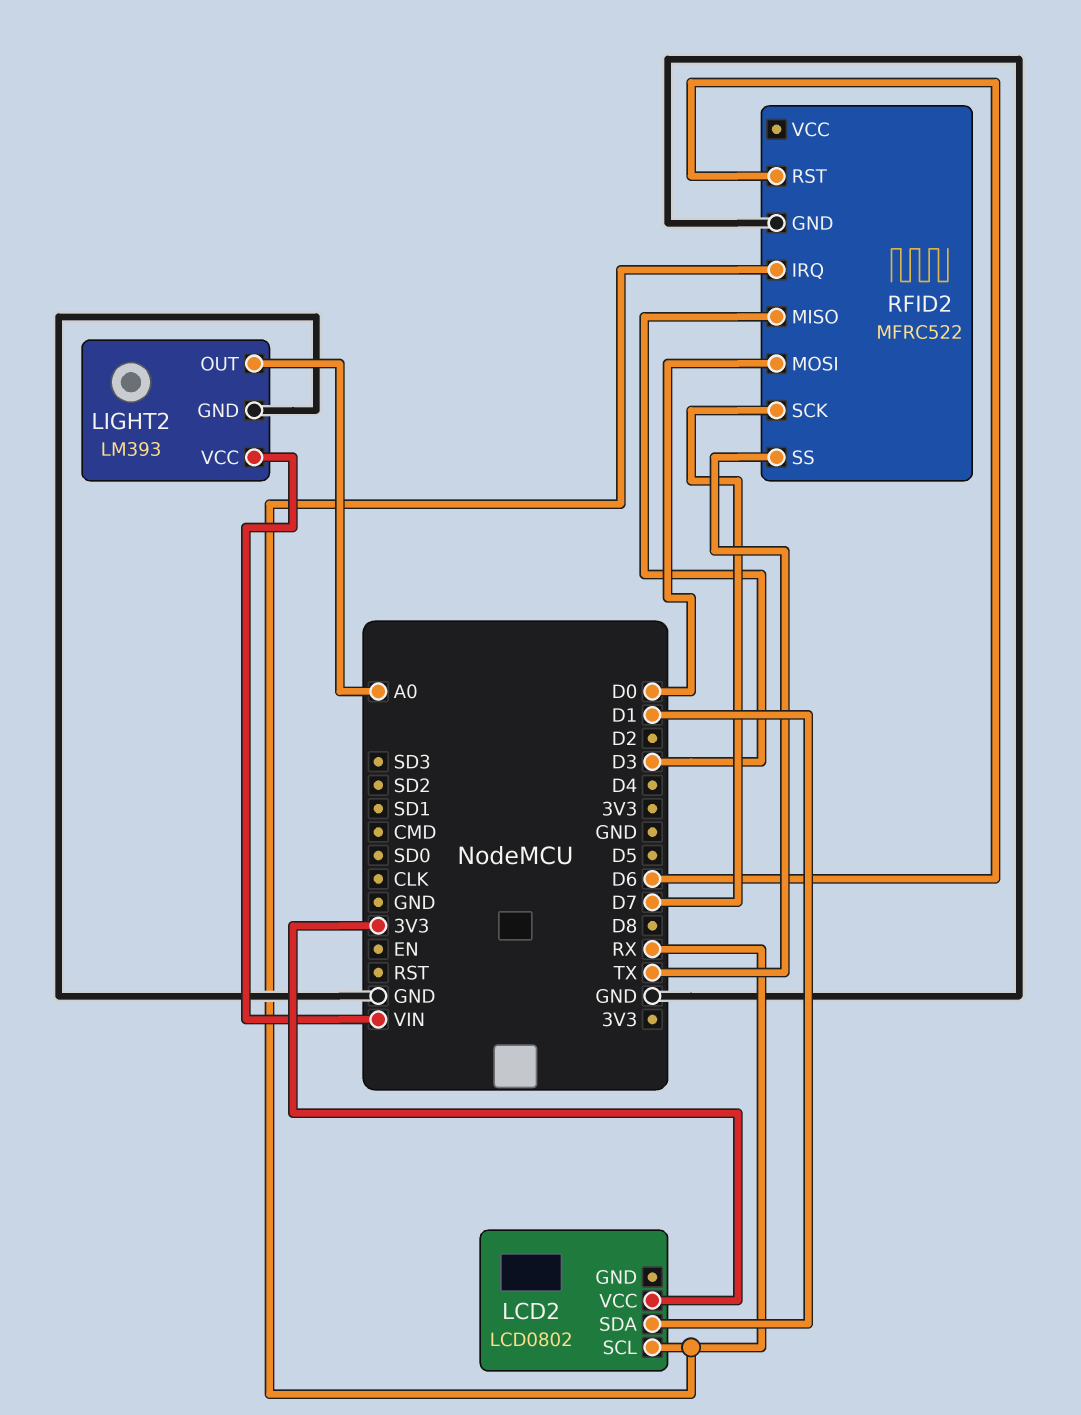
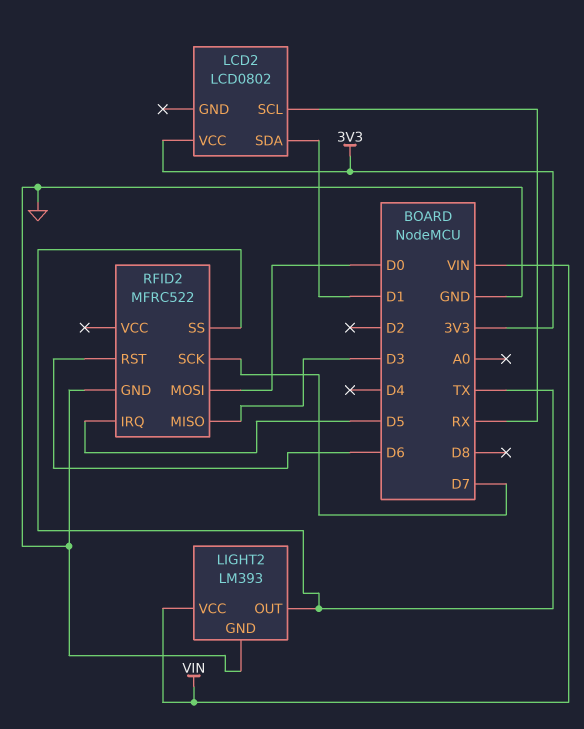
LIGHT2 pin OUT: A0 -> TX
RFID2 pin IRQ: RX -> D5

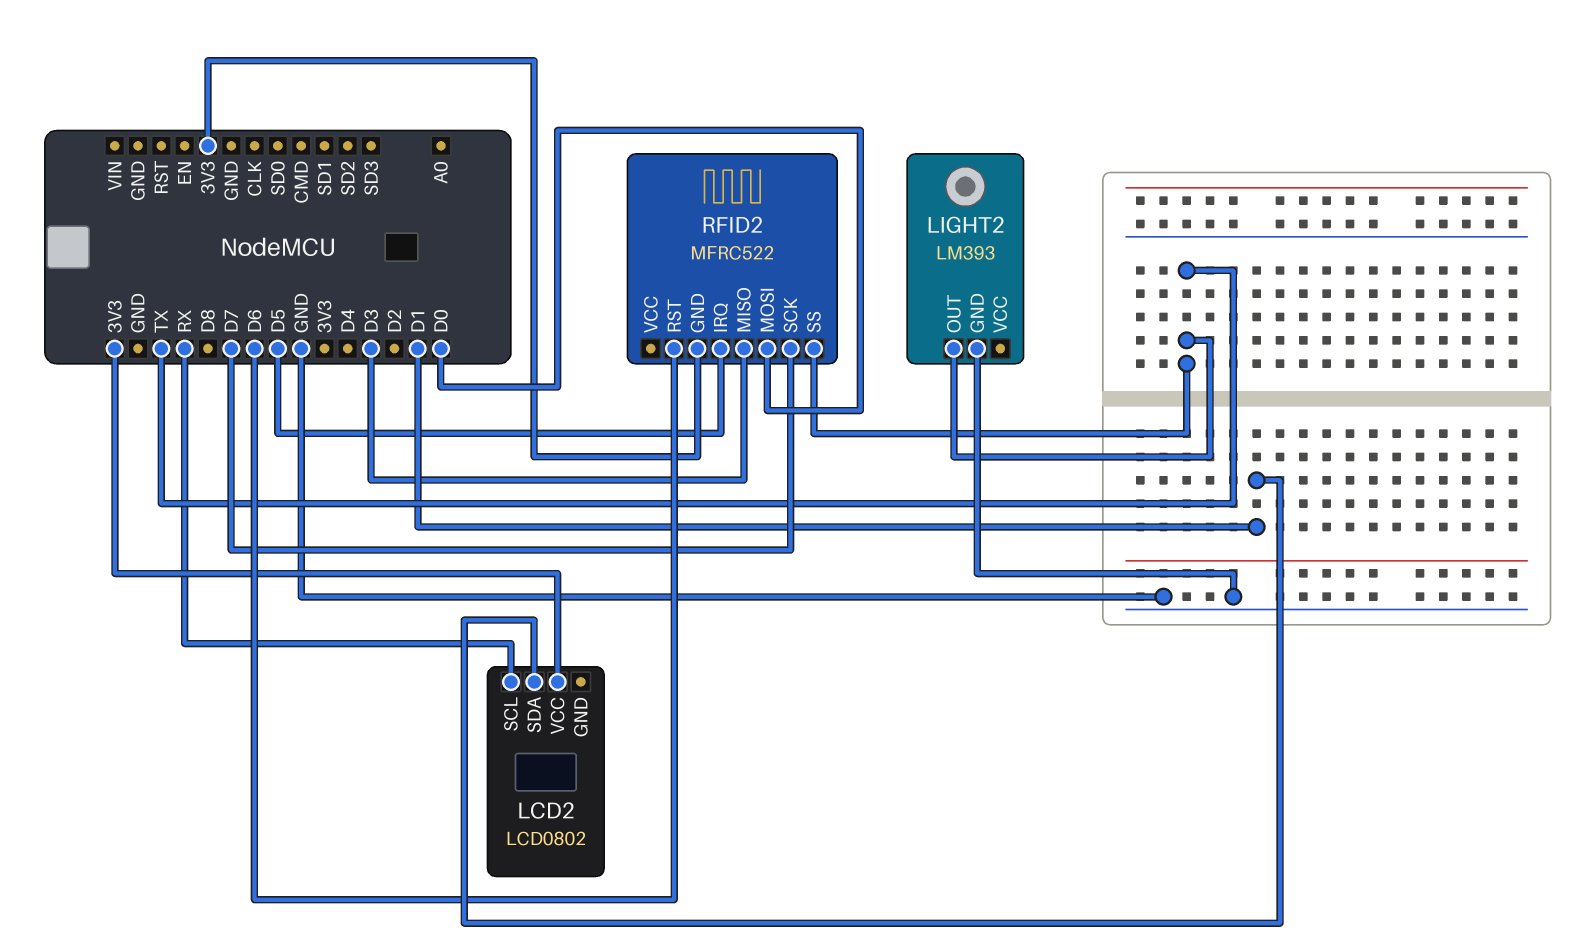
LIGHT2 pin VCC: VIN -> none
RFID2 pin GND: GND -> 3V3

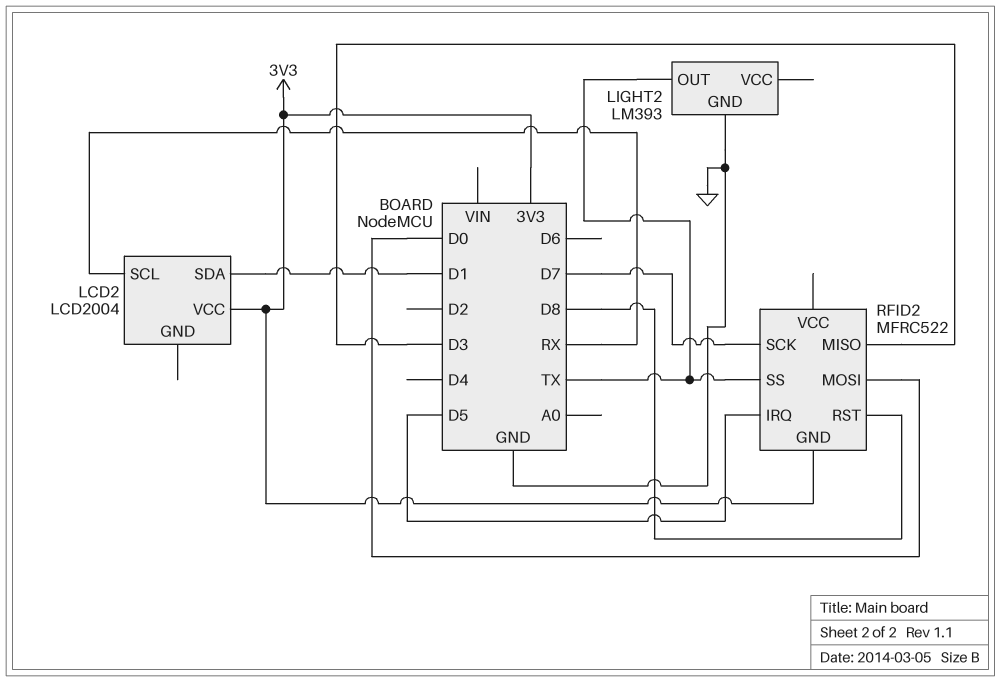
LCD2: LCD0802 -> LCD2004
RFID2 pin RST: D6 -> D8

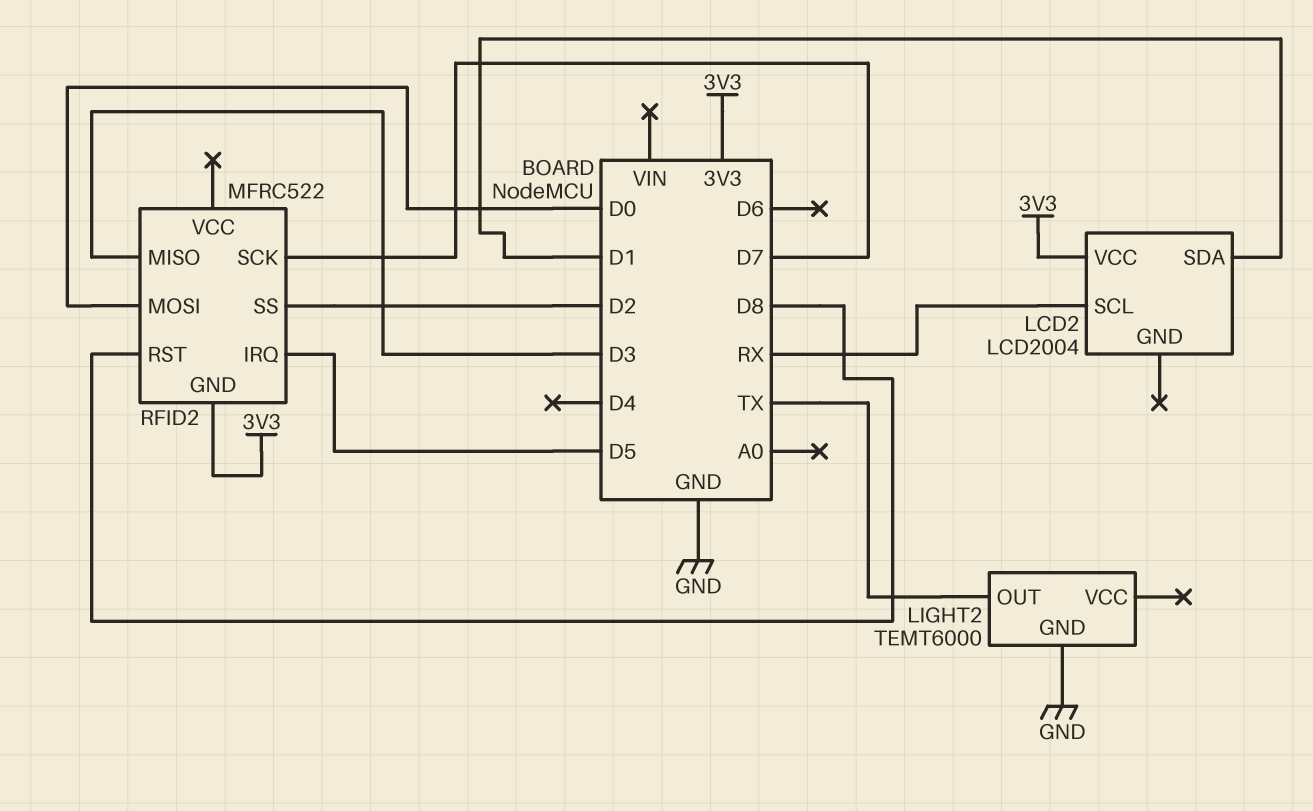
LIGHT2: LM393 -> TEMT6000
RFID2 pin SS: TX -> D2

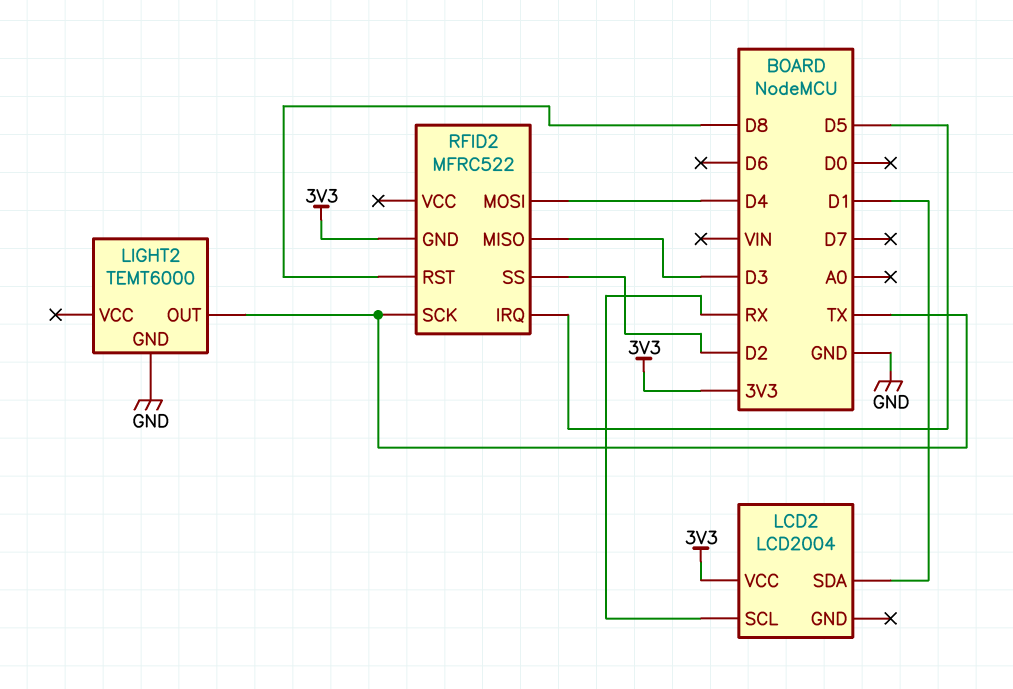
RFID2 pin MOSI: D0 -> D4
RFID2 pin SCK: D7 -> TX

